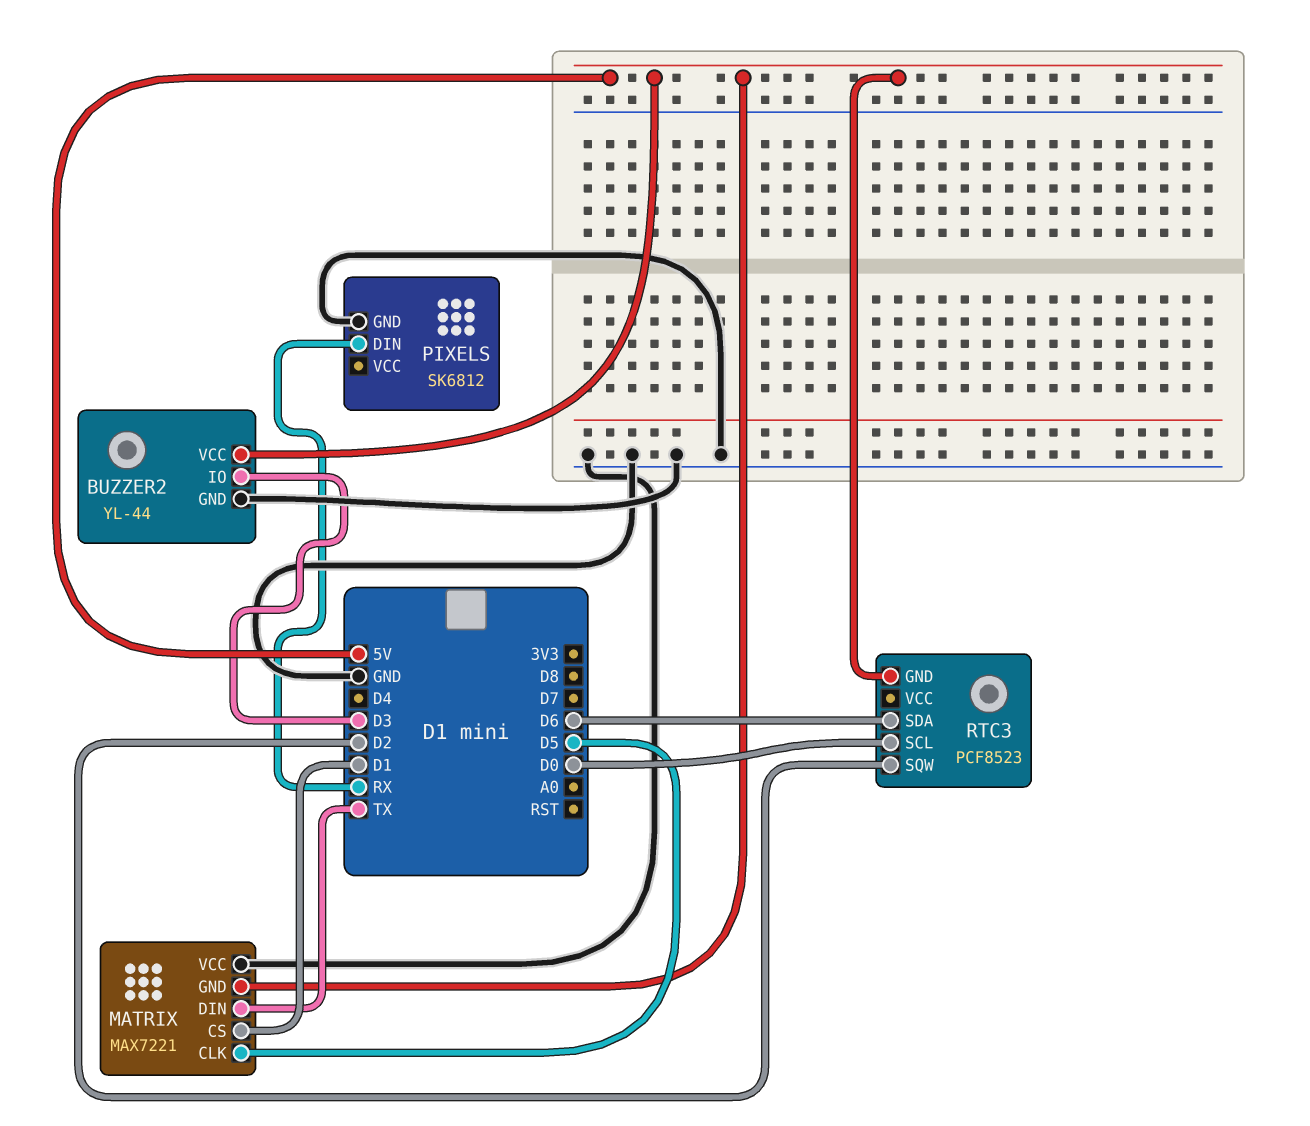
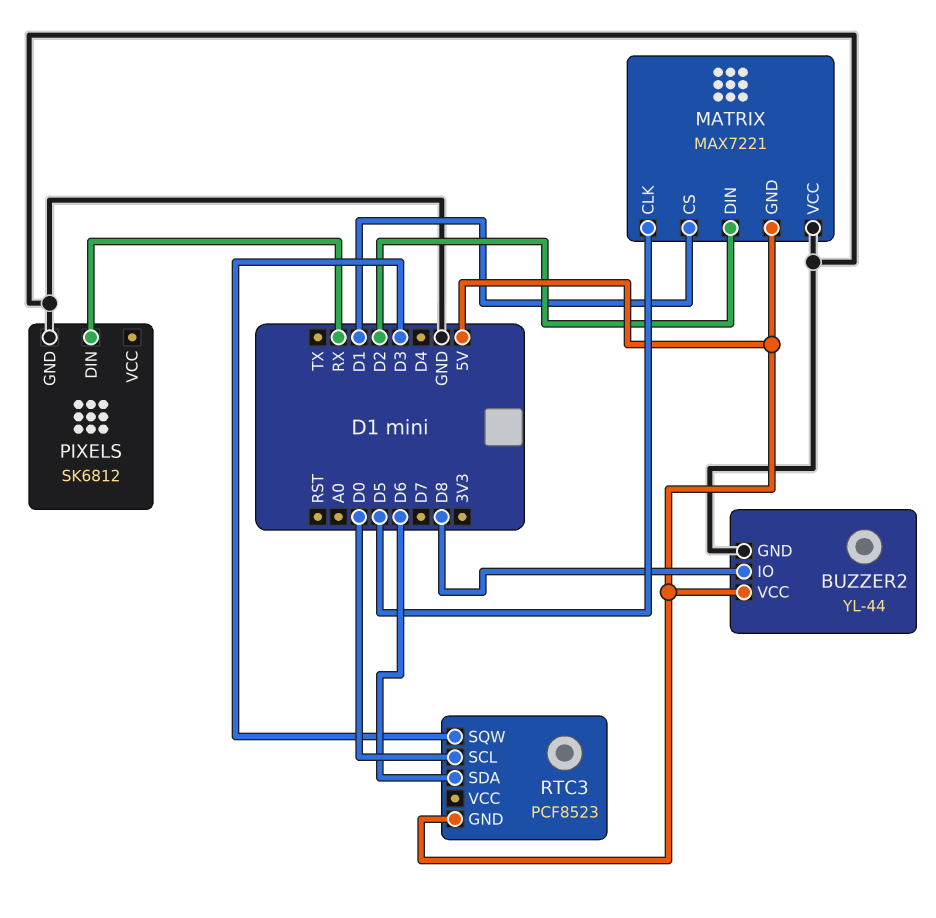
BUZZER2 pin IO: D3 -> D8
MATRIX pin DIN: TX -> D2
RTC3 pin SQW: D2 -> D3

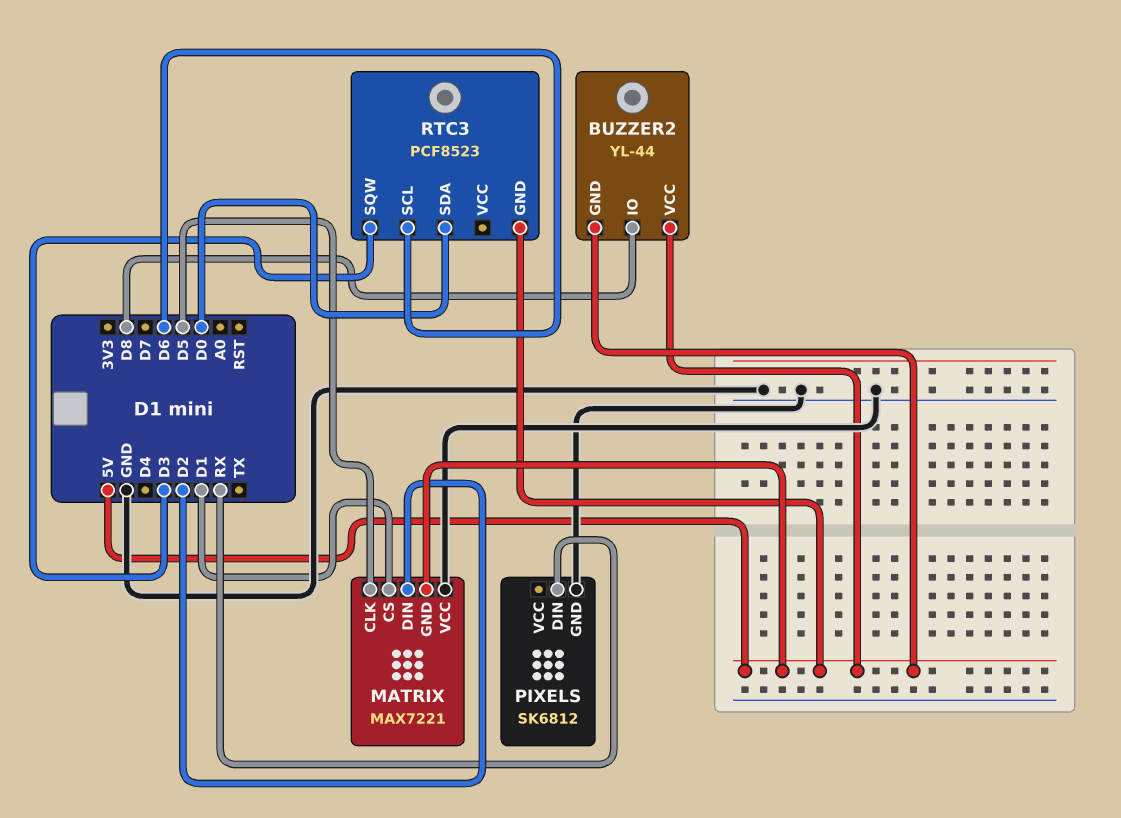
BUZZER2 pin GND: GND -> 5V
RTC3 pin SCL: D0 -> D6
RTC3 pin SDA: D6 -> D0

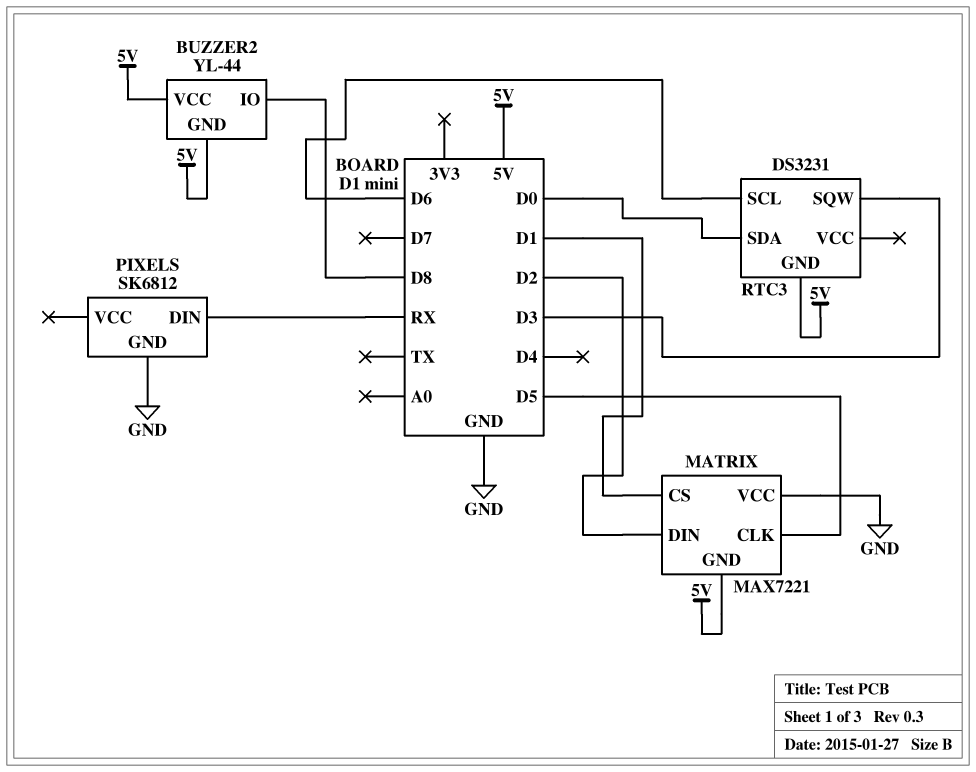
RTC3: PCF8523 -> DS3231

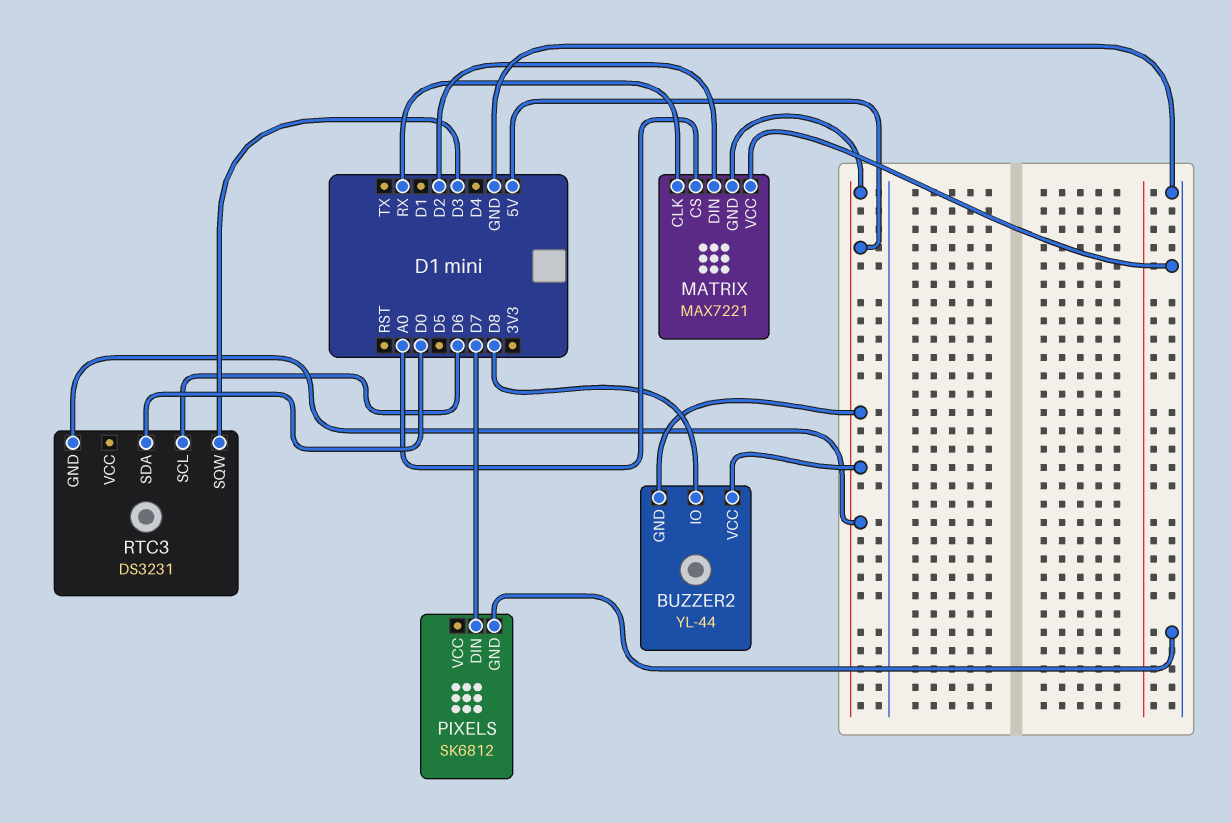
MATRIX pin CLK: D5 -> RX
MATRIX pin CS: D1 -> A0
PIXELS pin DIN: RX -> D7

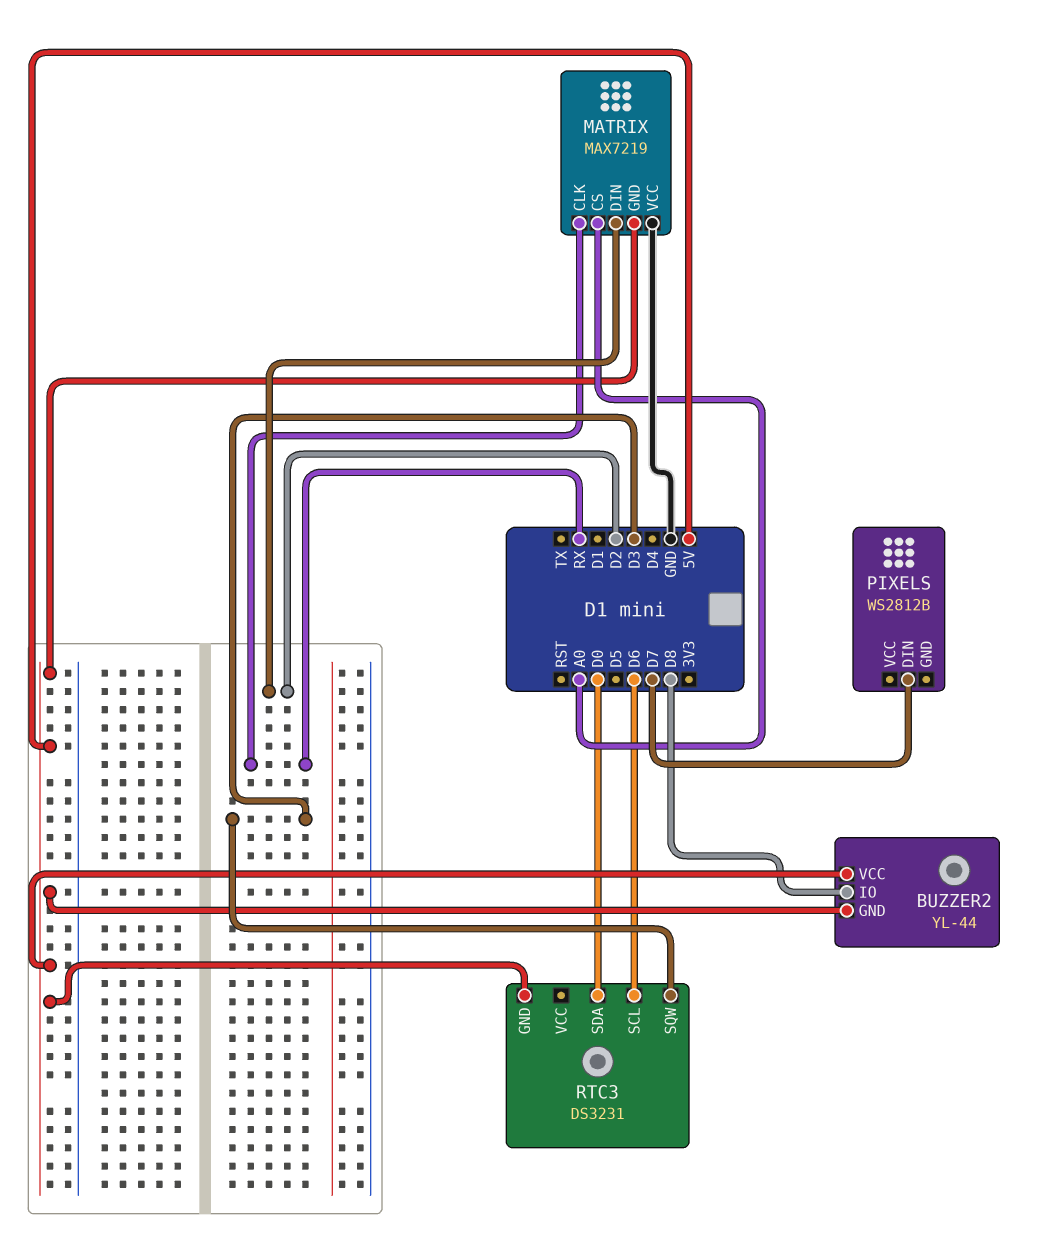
MATRIX: MAX7221 -> MAX7219
PIXELS: SK6812 -> WS2812B
PIXELS pin GND: GND -> none

